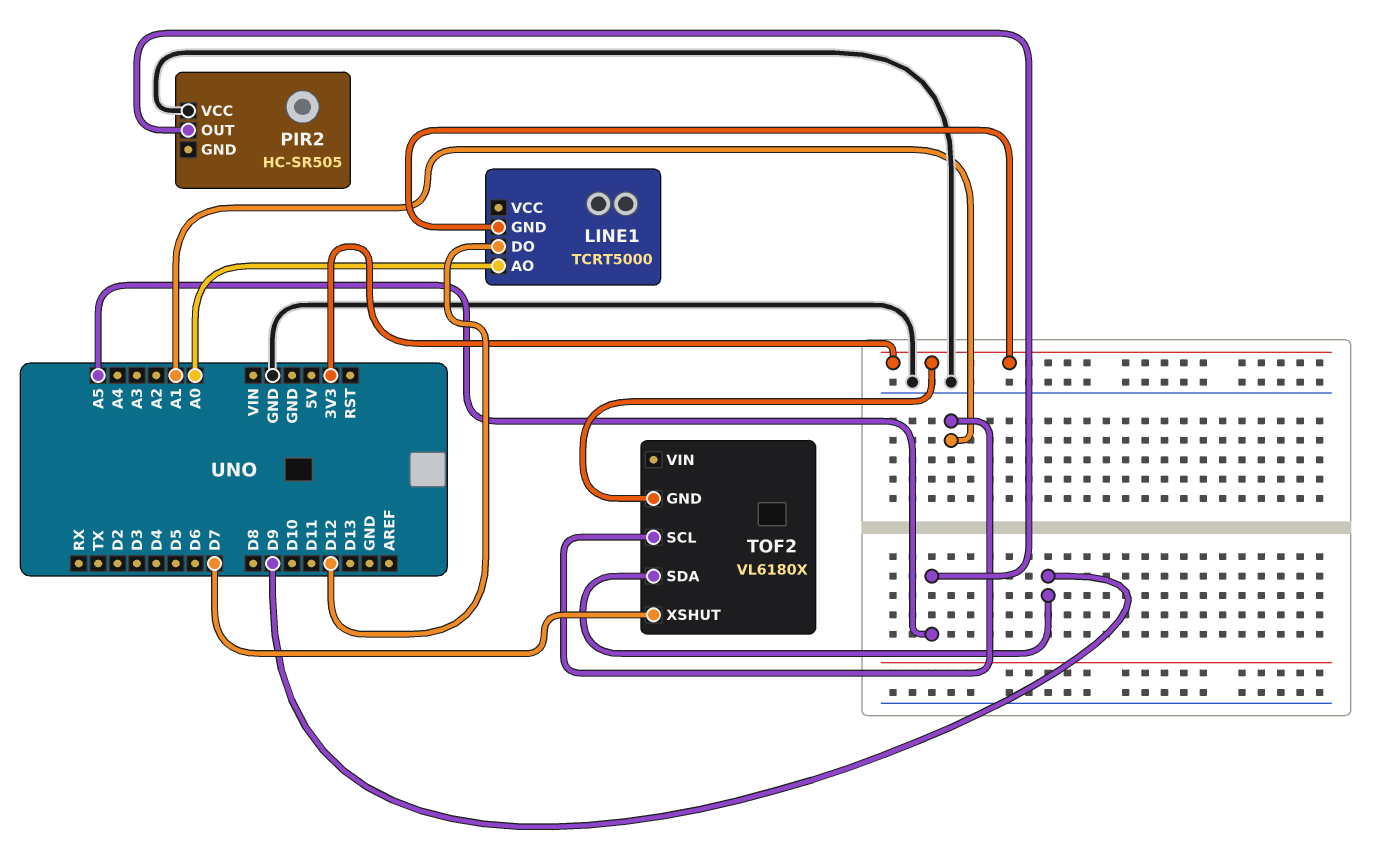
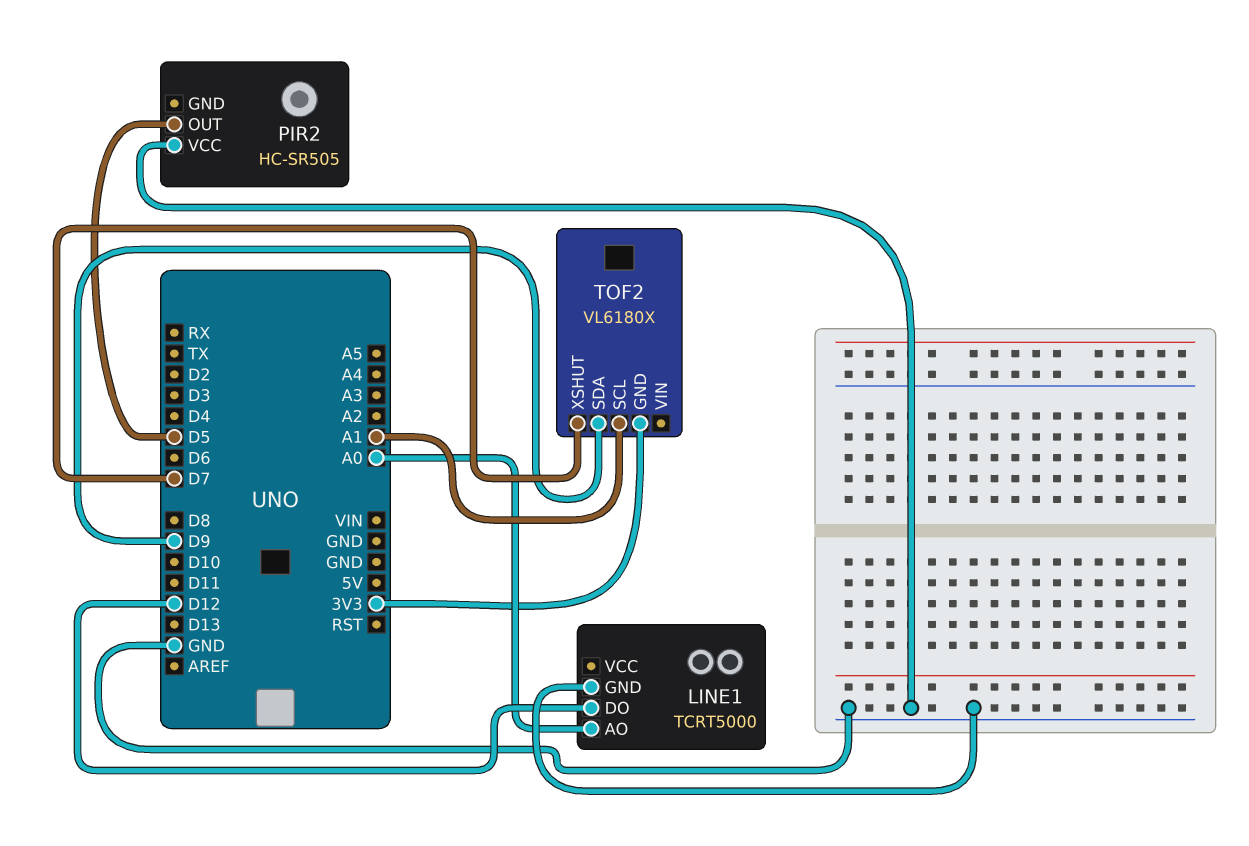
LINE1 pin GND: 3V3 -> GND
PIR2 pin OUT: A5 -> D5

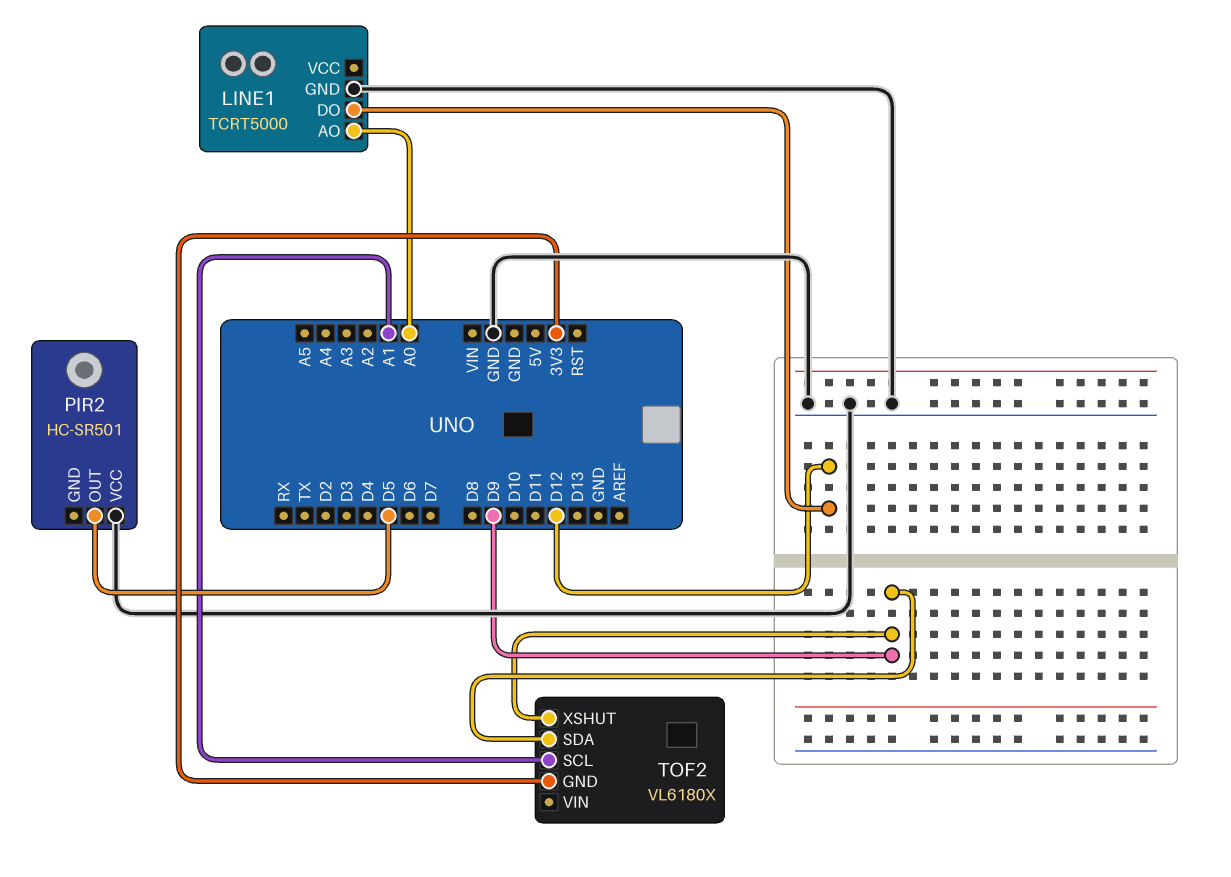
PIR2: HC-SR505 -> HC-SR501
TOF2 pin XSHUT: D7 -> D9

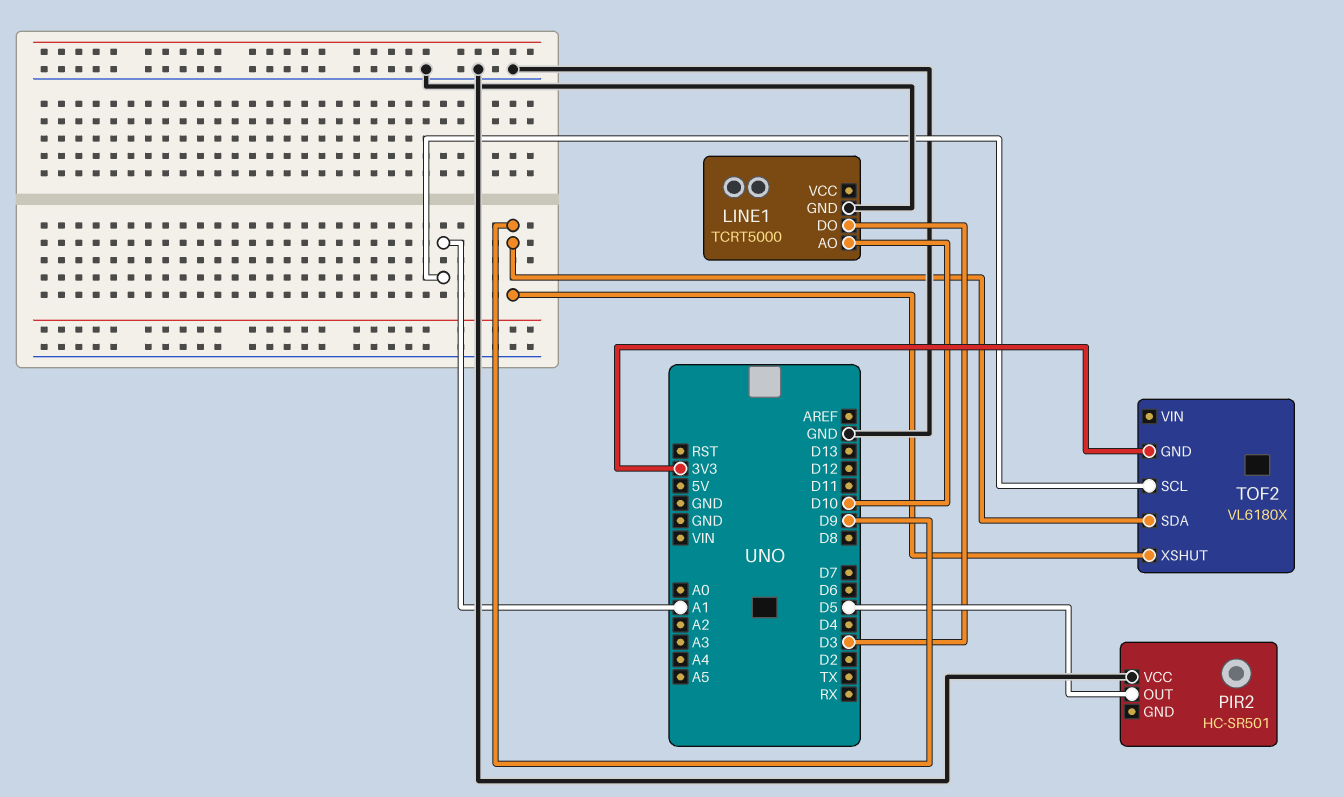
LINE1 pin AO: A0 -> D10
LINE1 pin DO: D12 -> D3

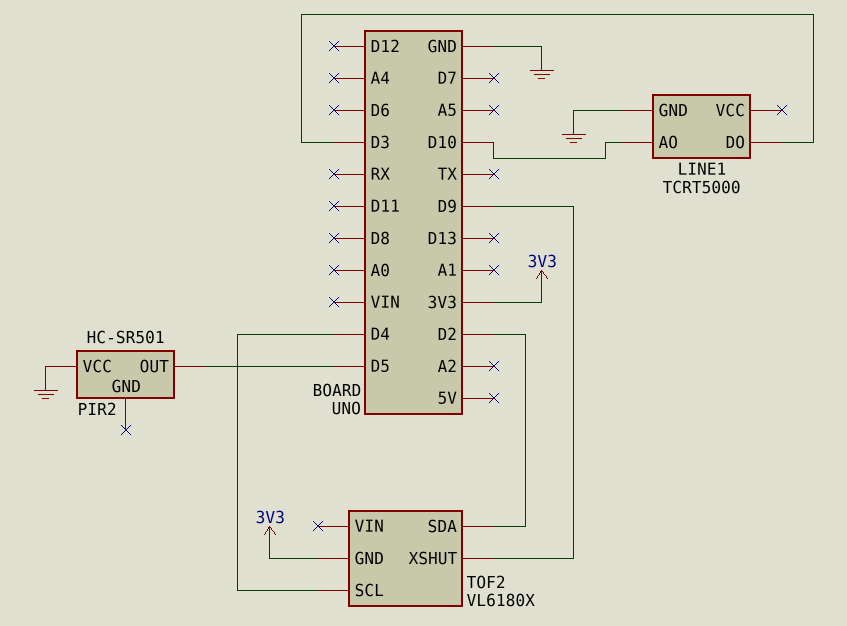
TOF2 pin SCL: A1 -> D4
TOF2 pin SDA: D9 -> D2

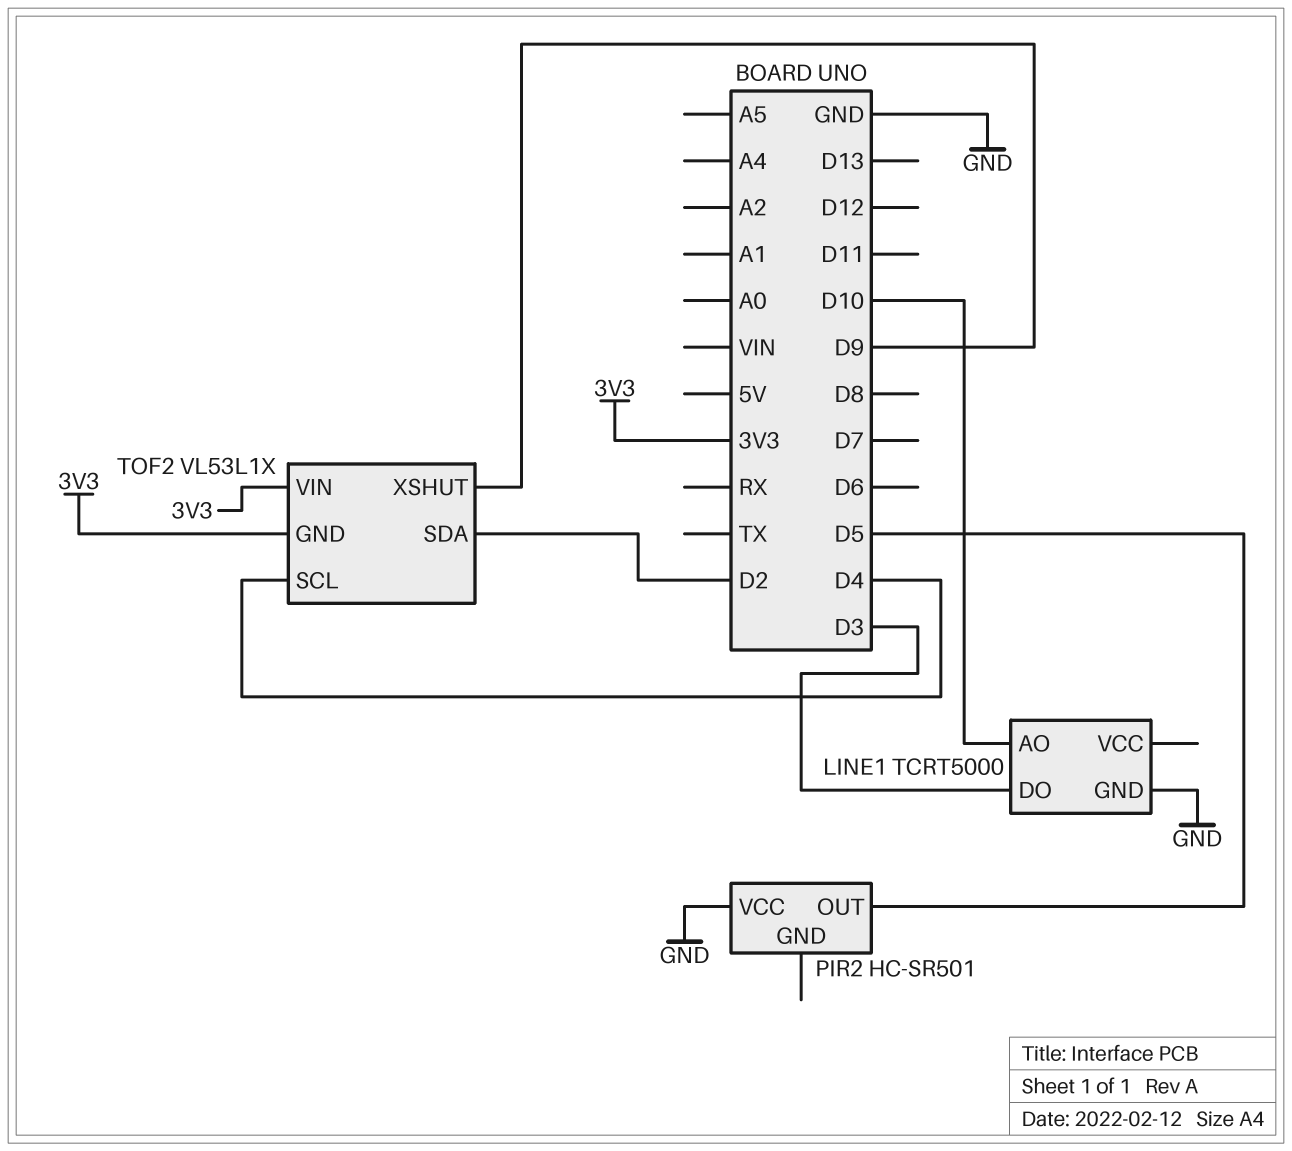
TOF2: VL6180X -> VL53L1X
TOF2 pin VIN: none -> 3V3

